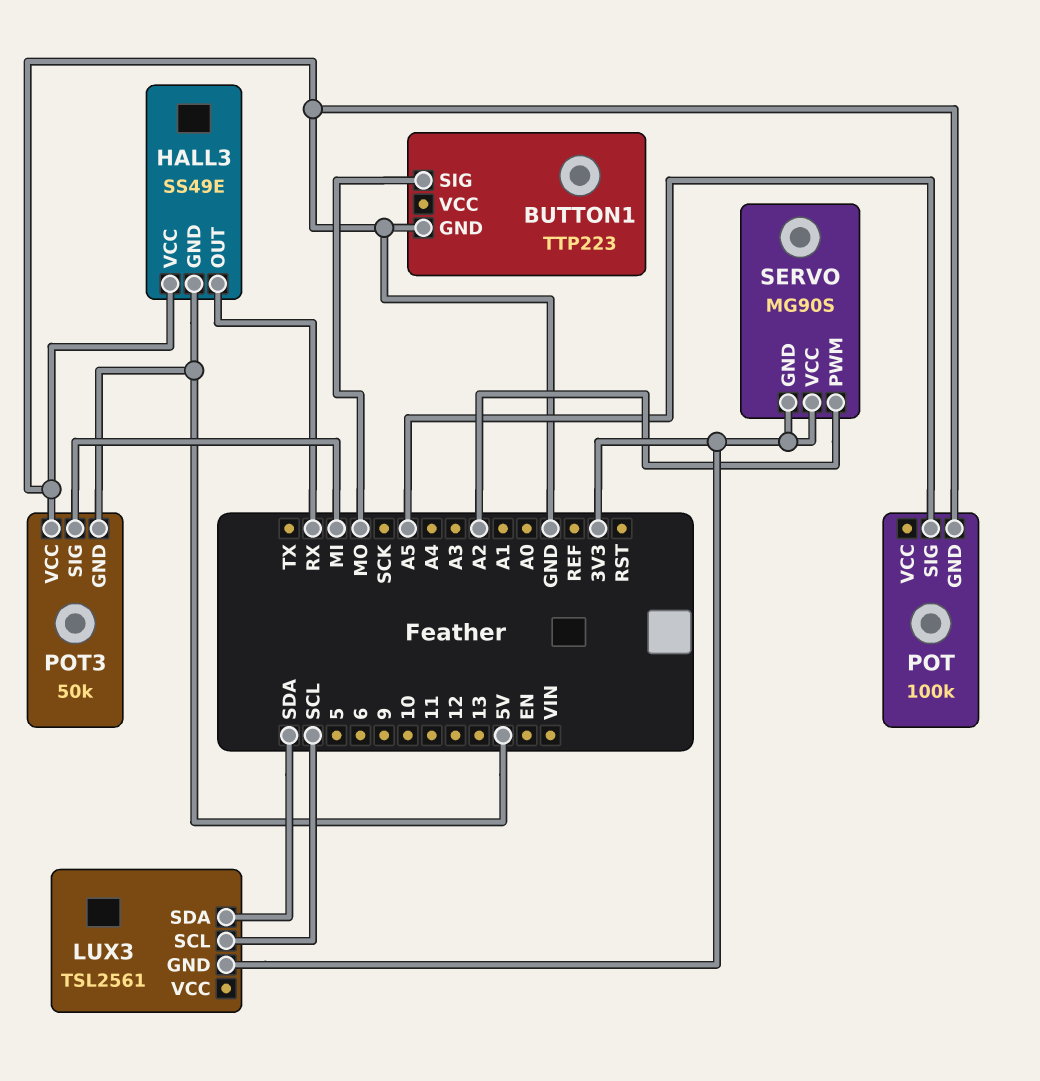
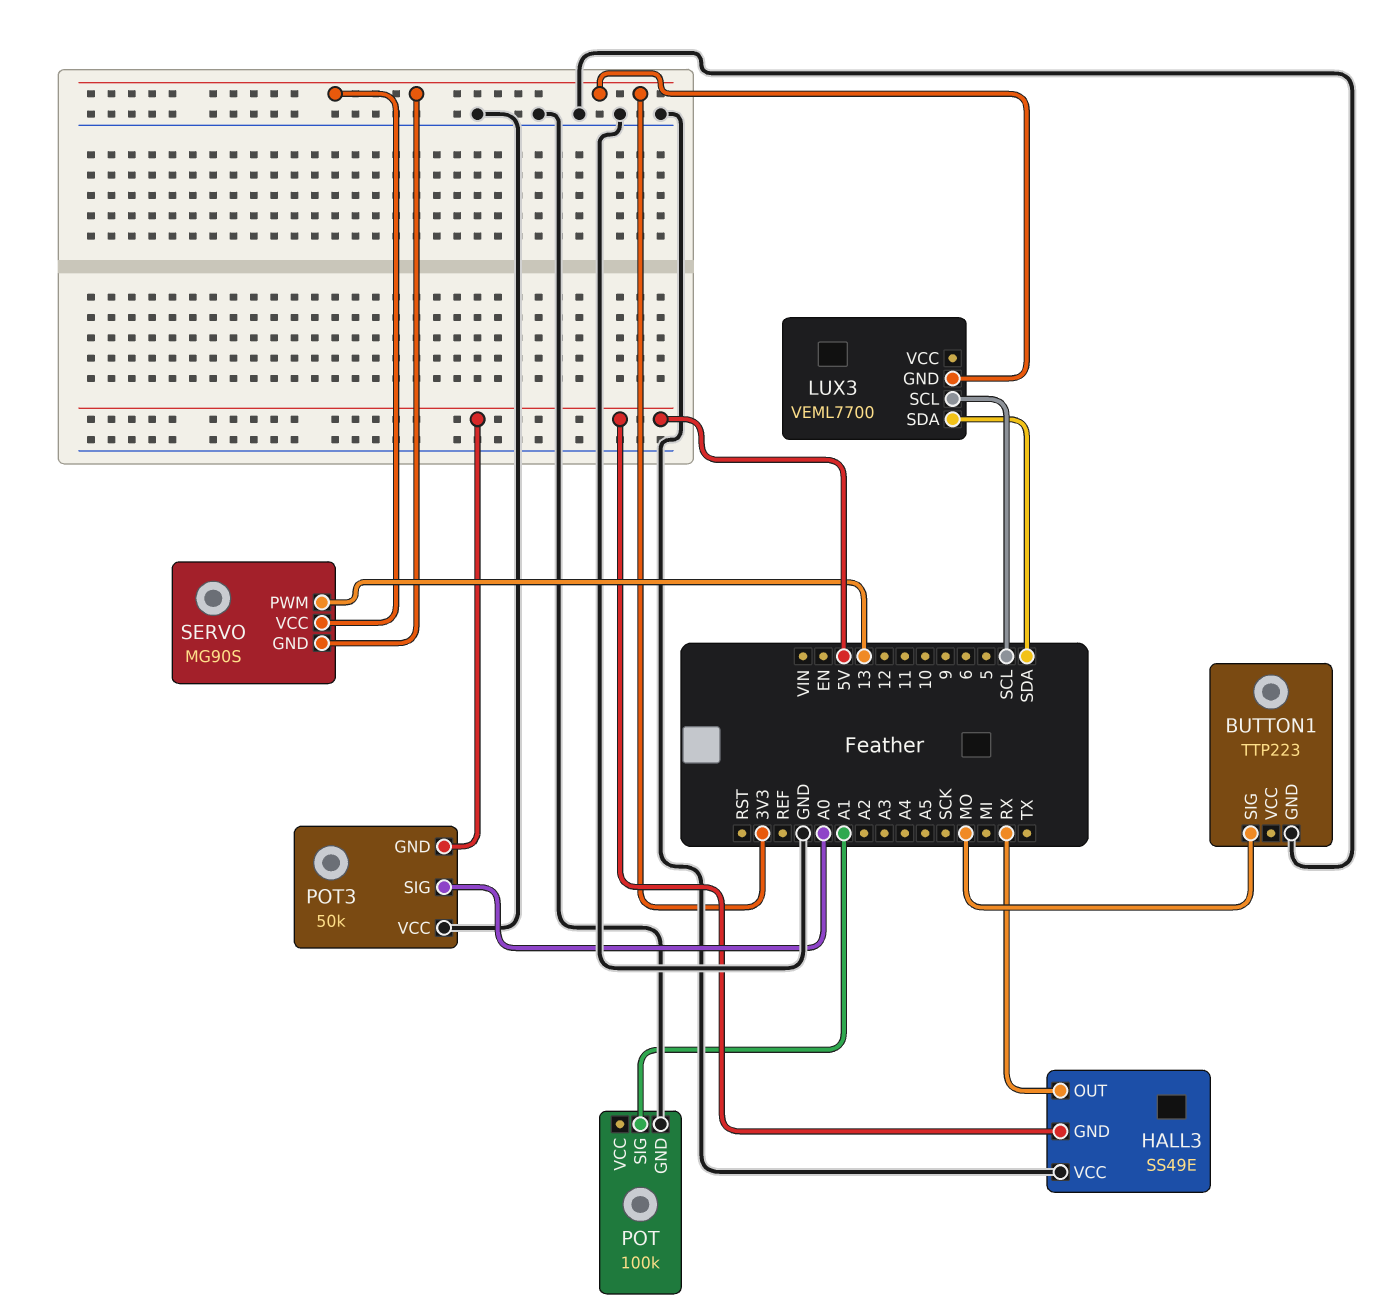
LUX3: TSL2561 -> VEML7700
POT pin SIG: A5 -> A1
POT3 pin SIG: MI -> A0
SERVO pin PWM: A2 -> 13

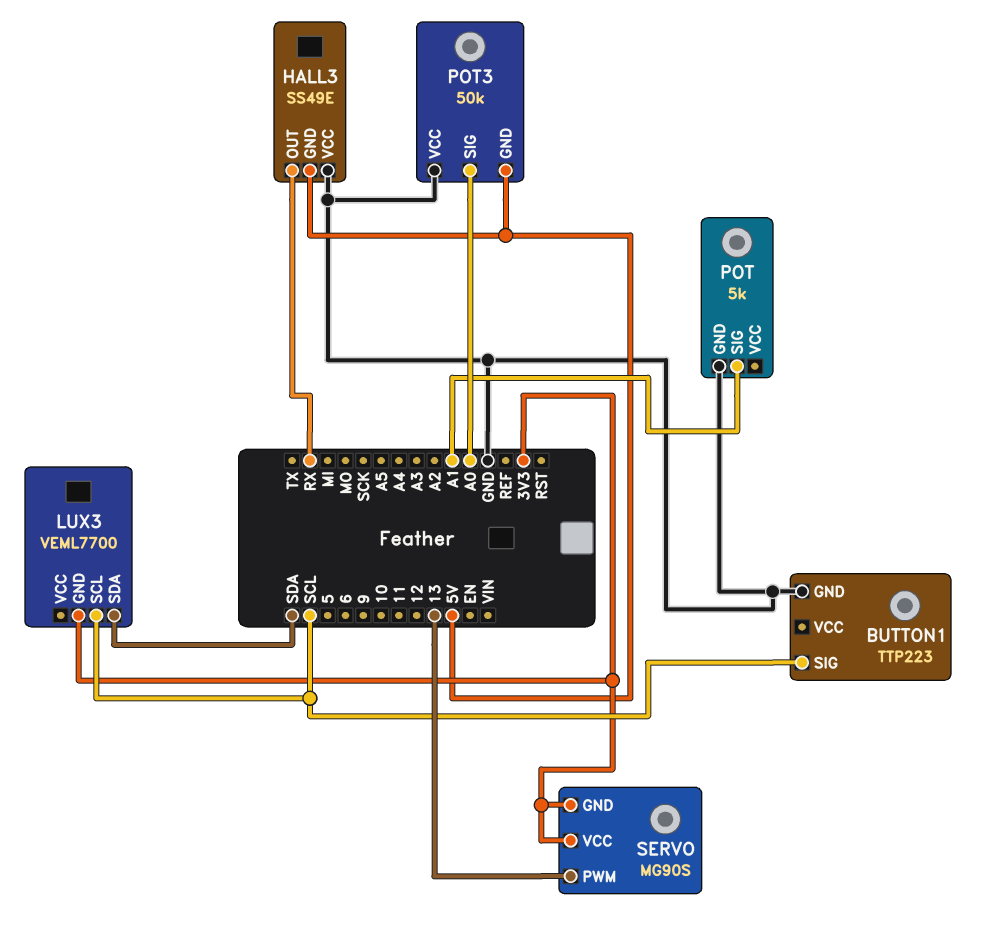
BUTTON1 pin SIG: MO -> SCL
POT: 100k -> 5k

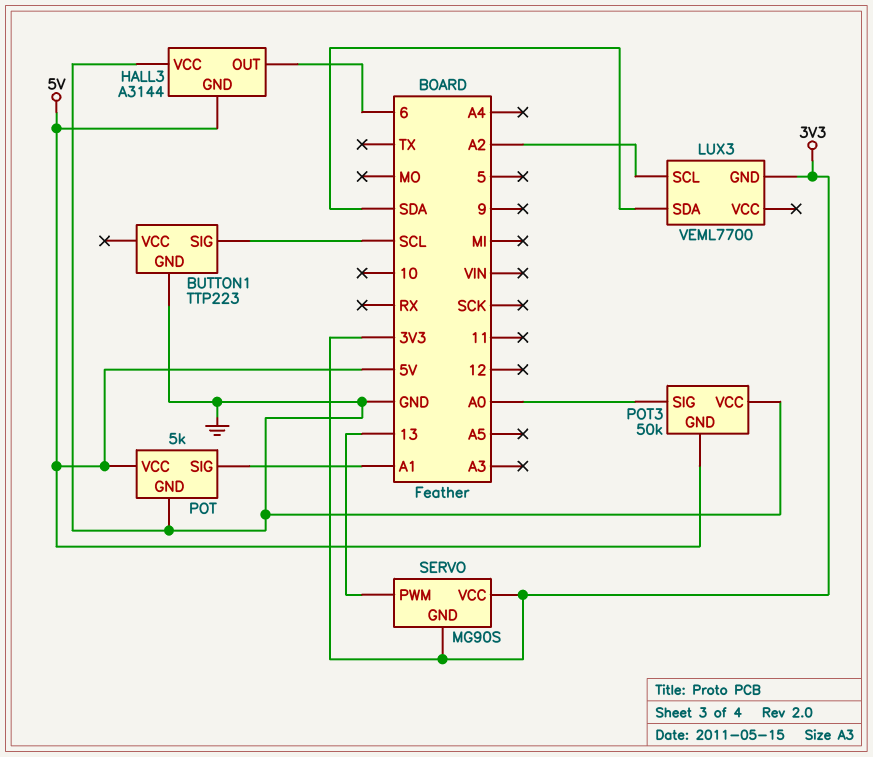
HALL3: SS49E -> A3144
HALL3 pin OUT: RX -> 6
LUX3 pin SCL: SCL -> A2
POT pin VCC: none -> 5V

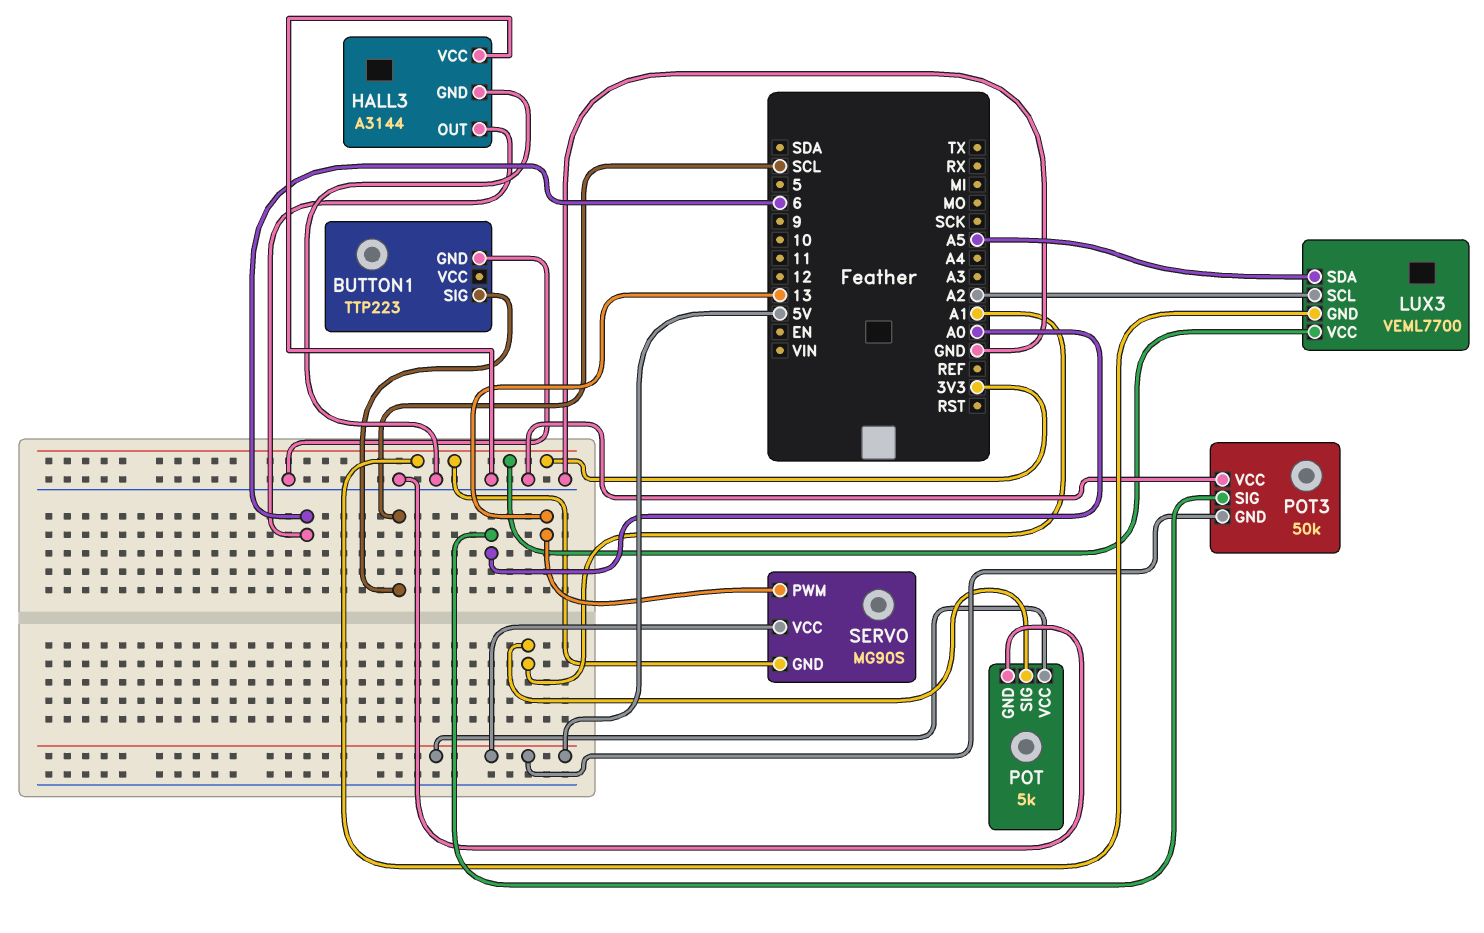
HALL3 pin GND: 5V -> GND
LUX3 pin SDA: SDA -> A5
LUX3 pin VCC: none -> 3V3
SERVO pin VCC: 3V3 -> 5V

